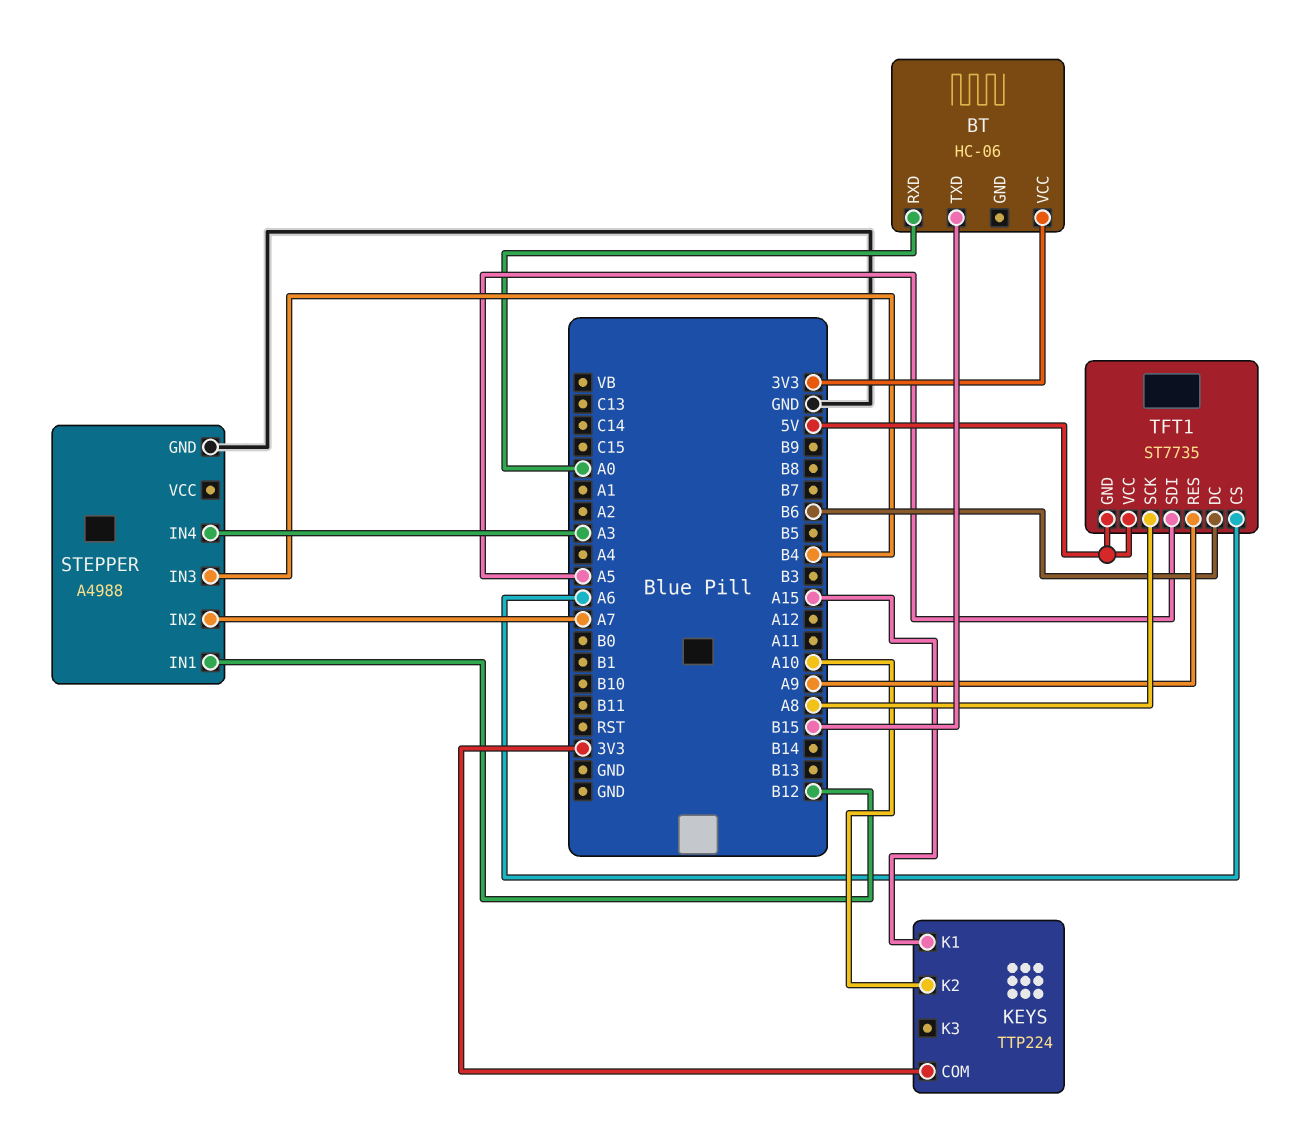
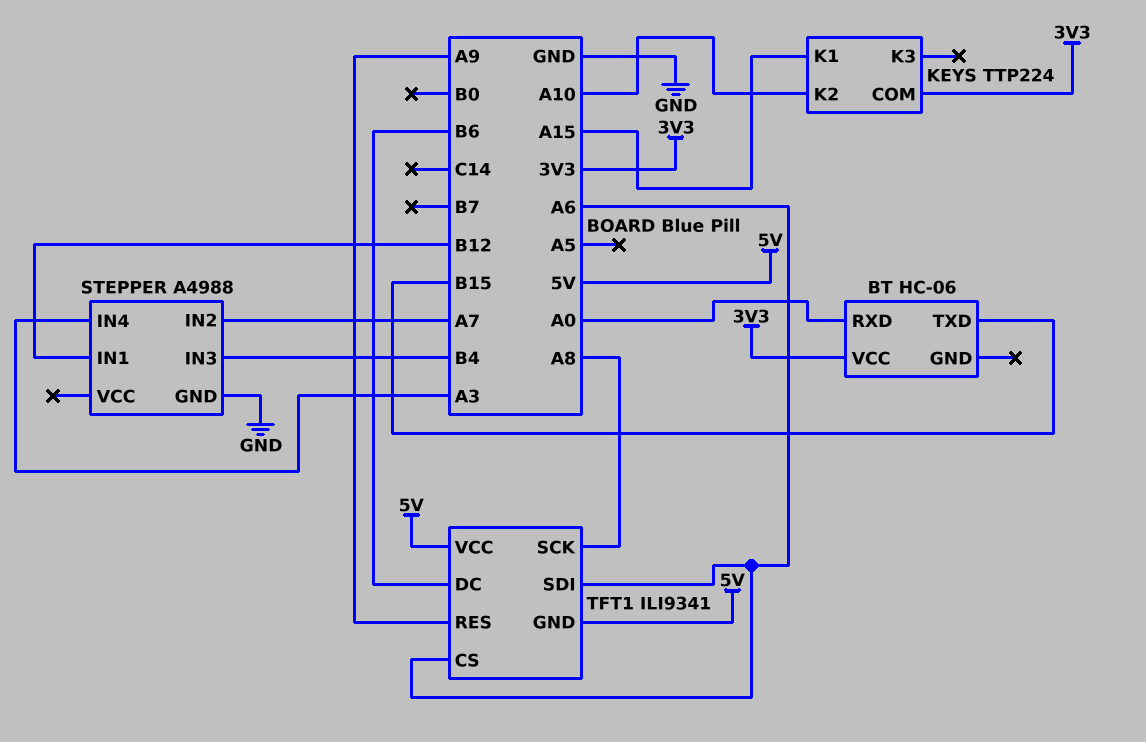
TFT1: ST7735 -> ILI9341
TFT1 pin SDI: A5 -> A6

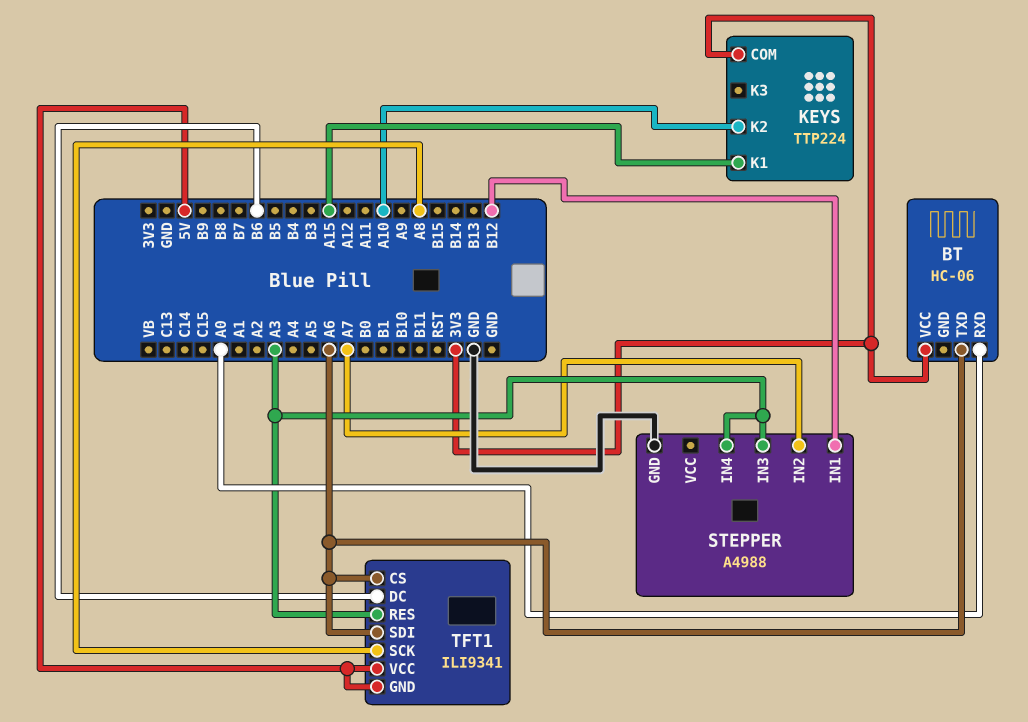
BT pin TXD: B15 -> A6
STEPPER pin IN3: B4 -> A3
TFT1 pin RES: A9 -> A3

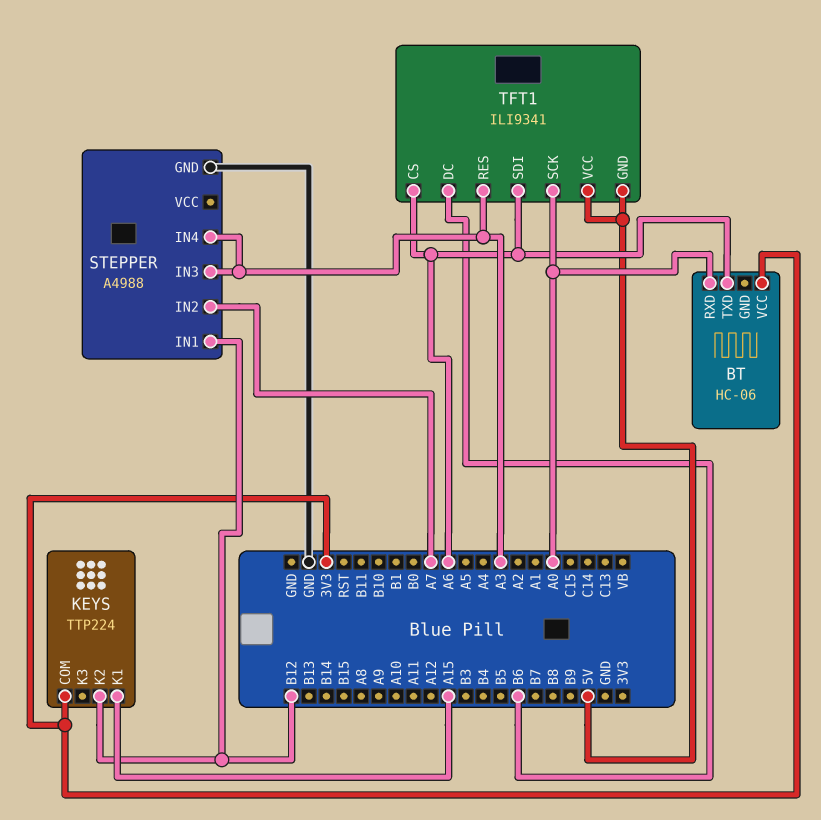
KEYS pin K2: A10 -> B12
TFT1 pin SCK: A8 -> A0

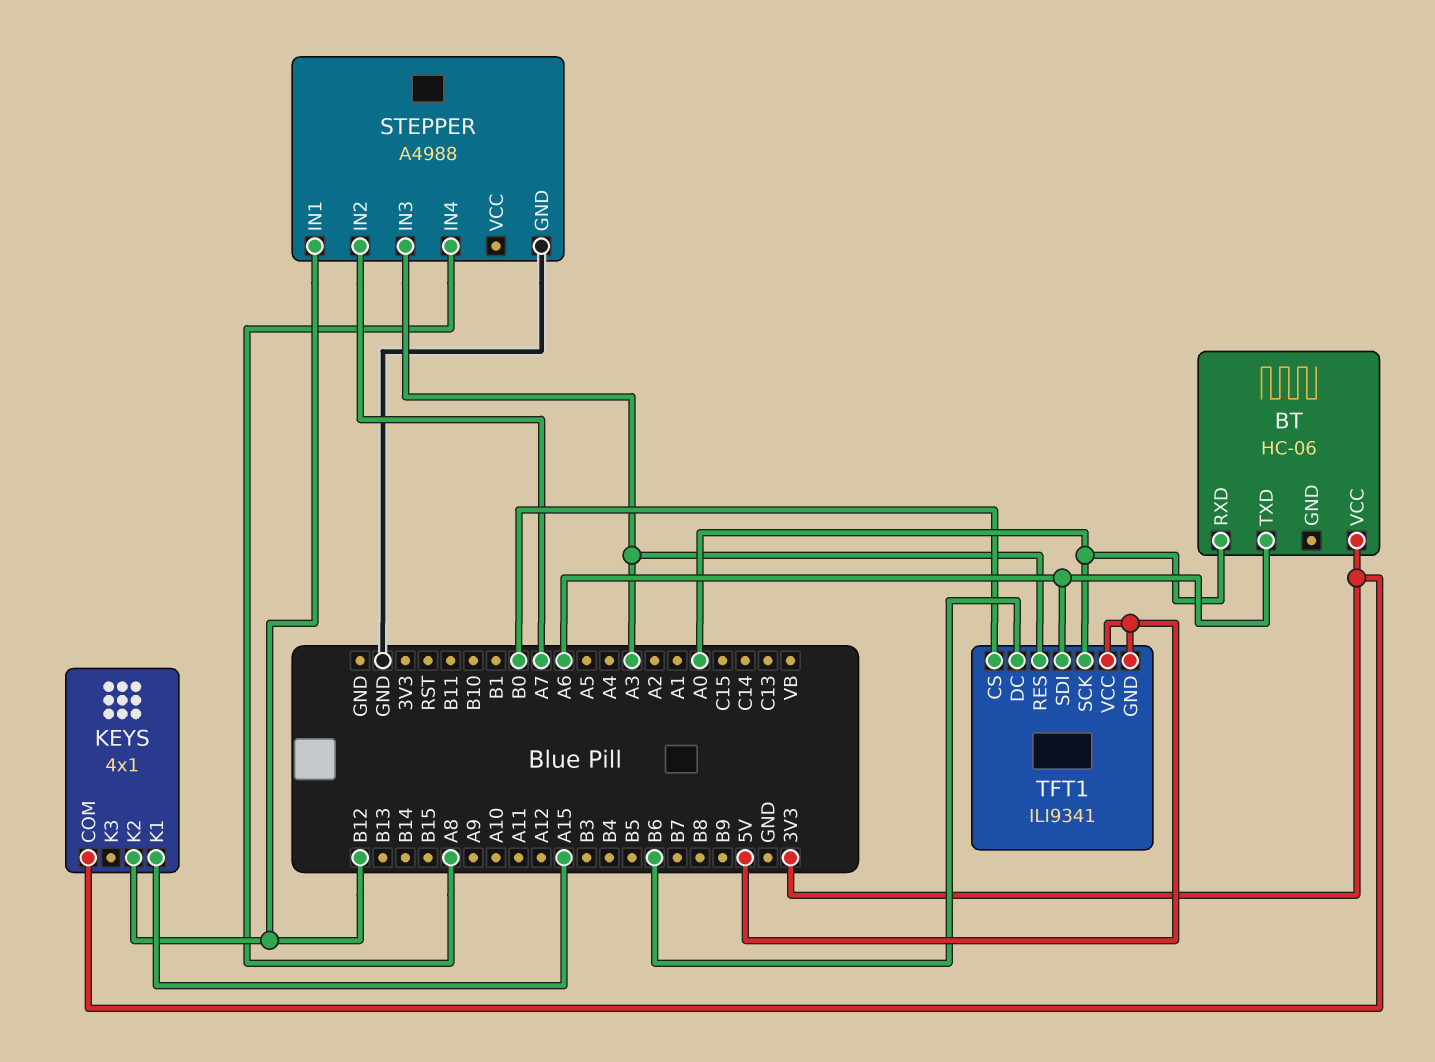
KEYS: TTP224 -> 4x1
STEPPER pin IN4: A3 -> A8
TFT1 pin CS: A6 -> B0

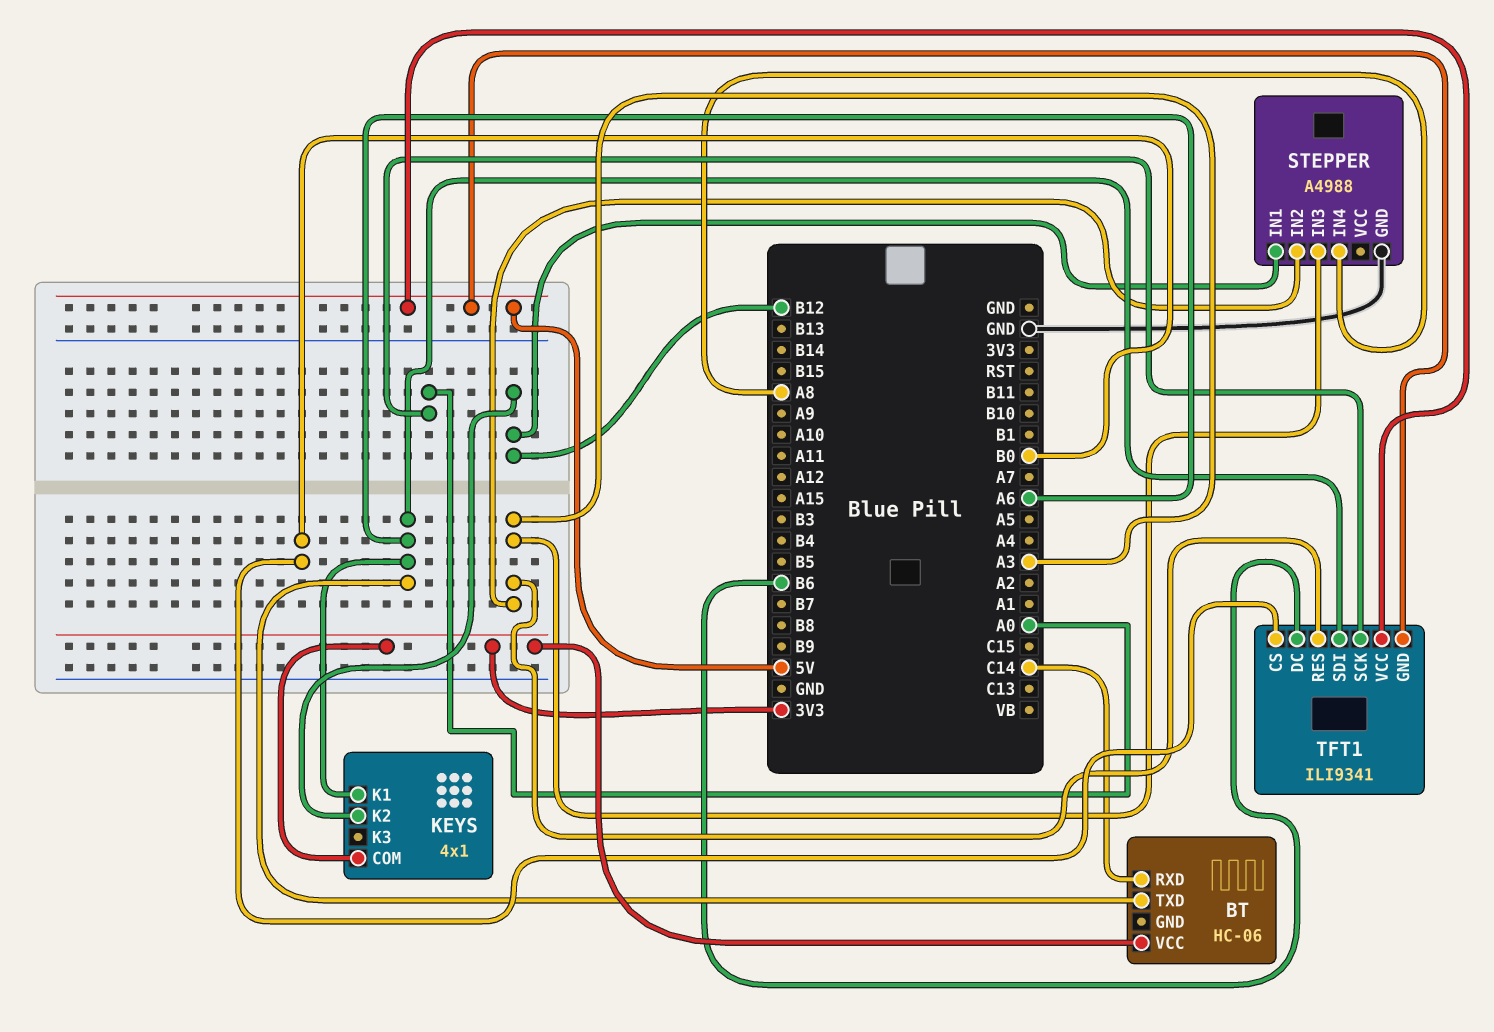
BT pin RXD: A0 -> C14
KEYS pin K1: A15 -> A6
STEPPER pin IN2: A7 -> A3

